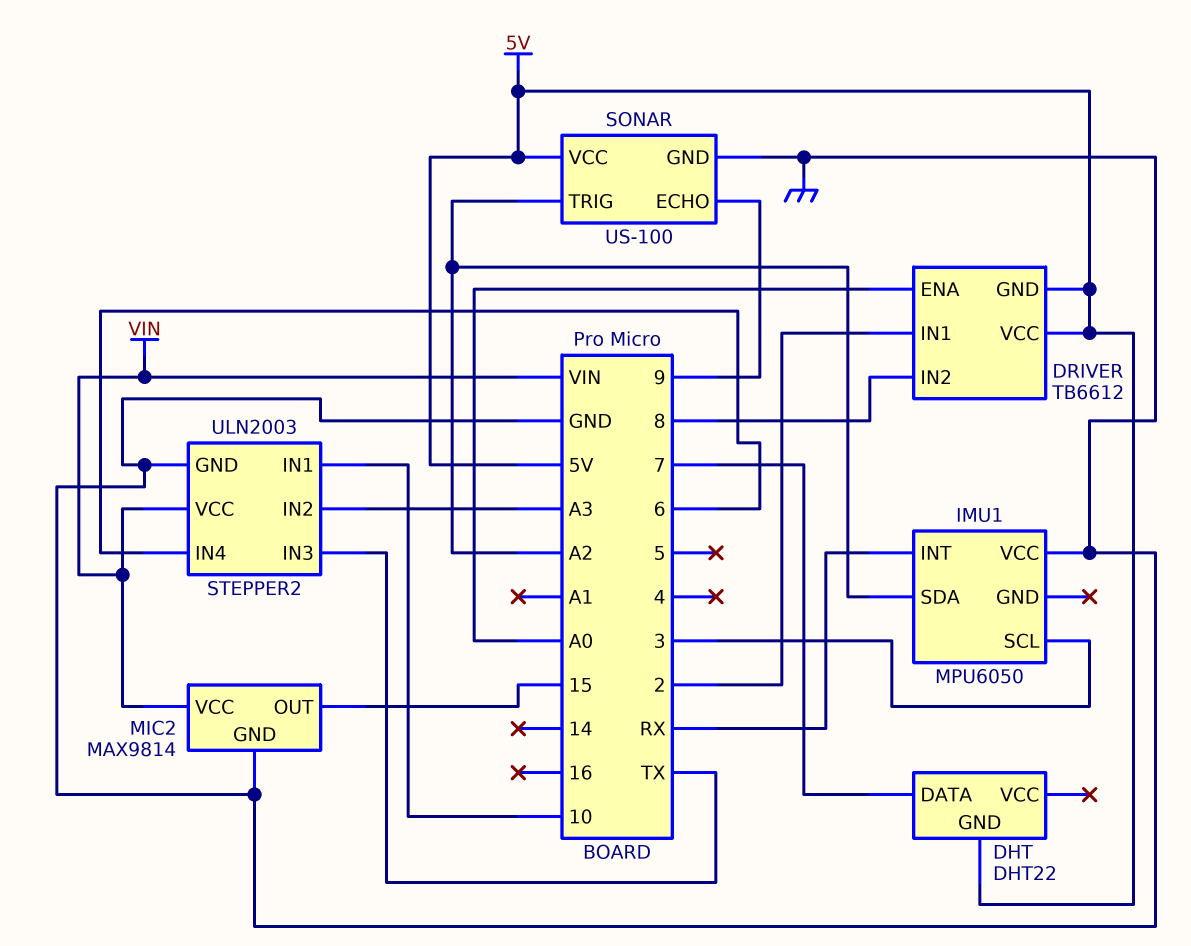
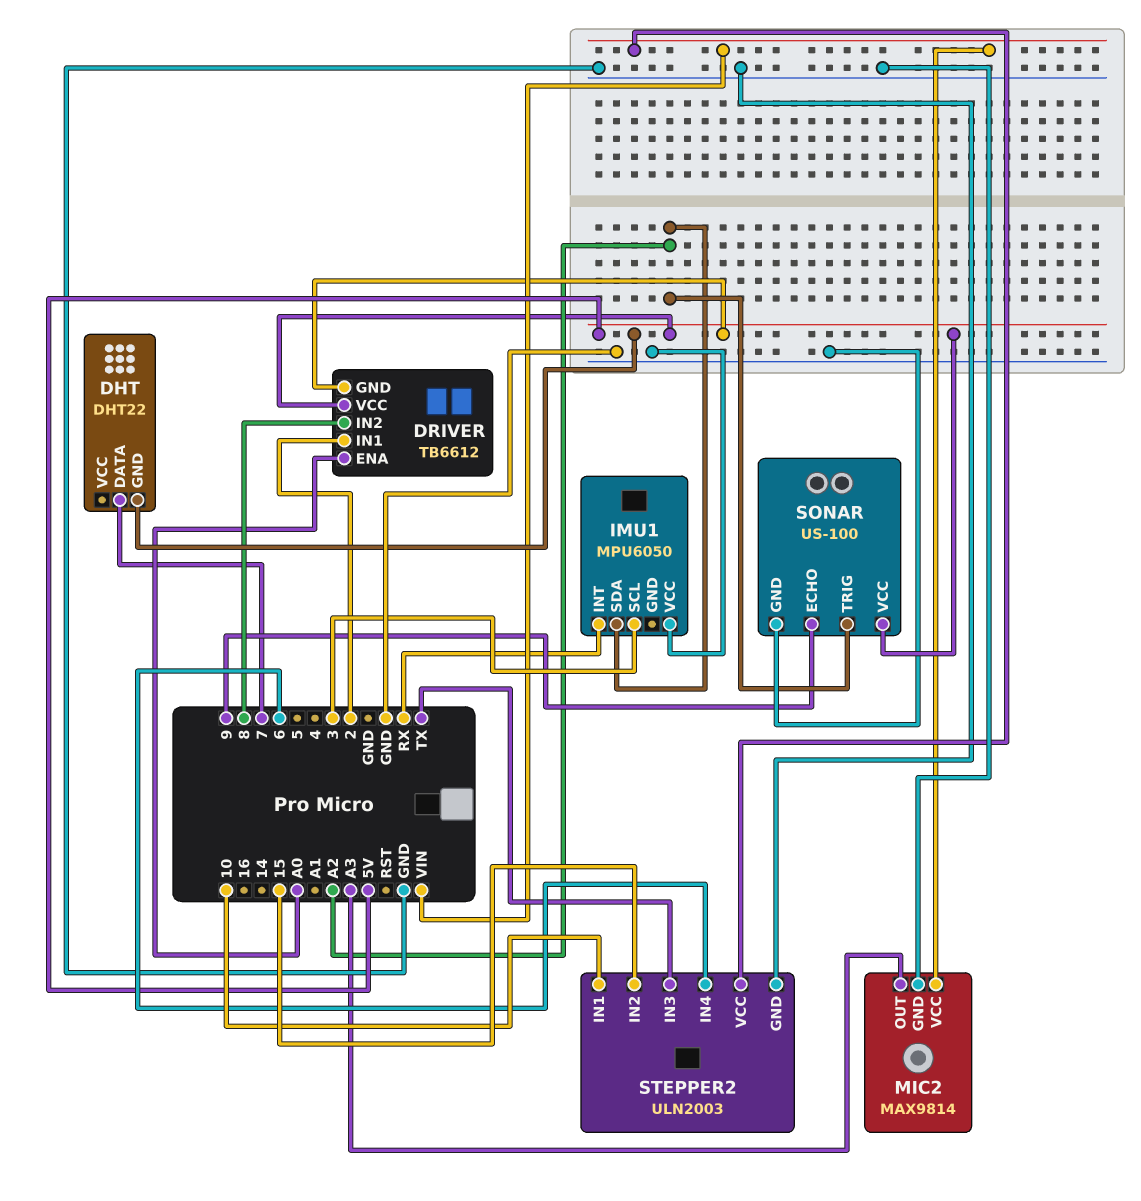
MIC2 pin OUT: 15 -> A3
STEPPER2 pin IN2: A3 -> 15

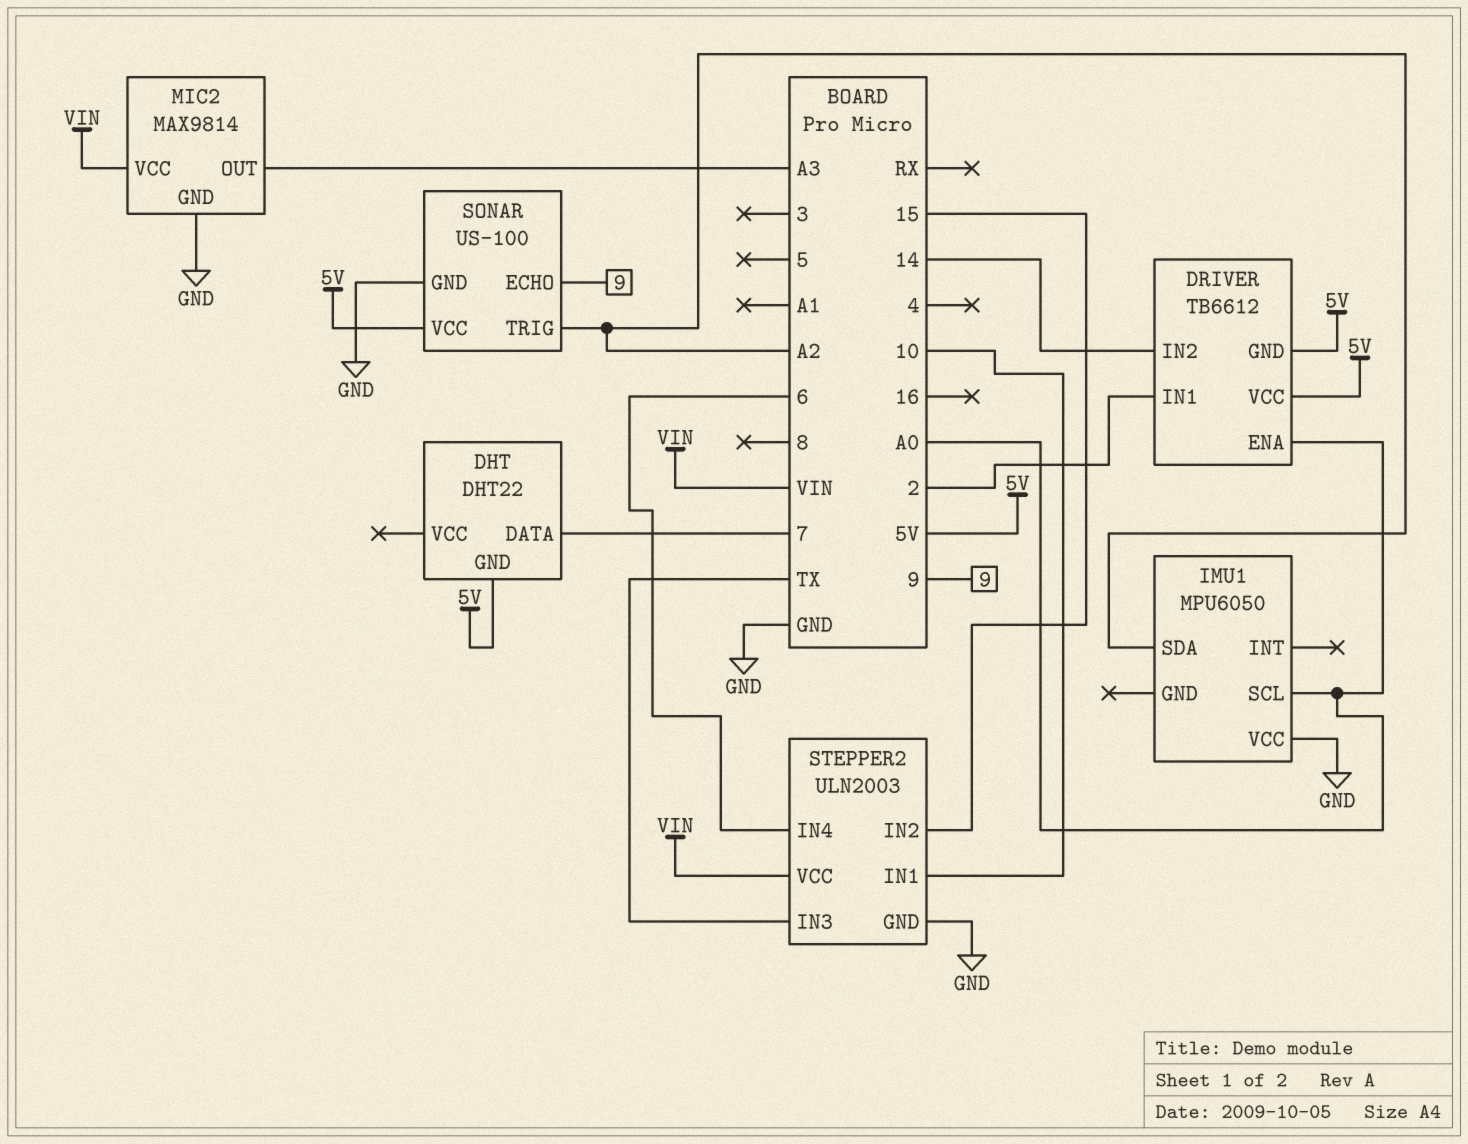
DRIVER pin IN2: 8 -> 14
IMU1 pin INT: RX -> none
IMU1 pin SCL: 3 -> A0

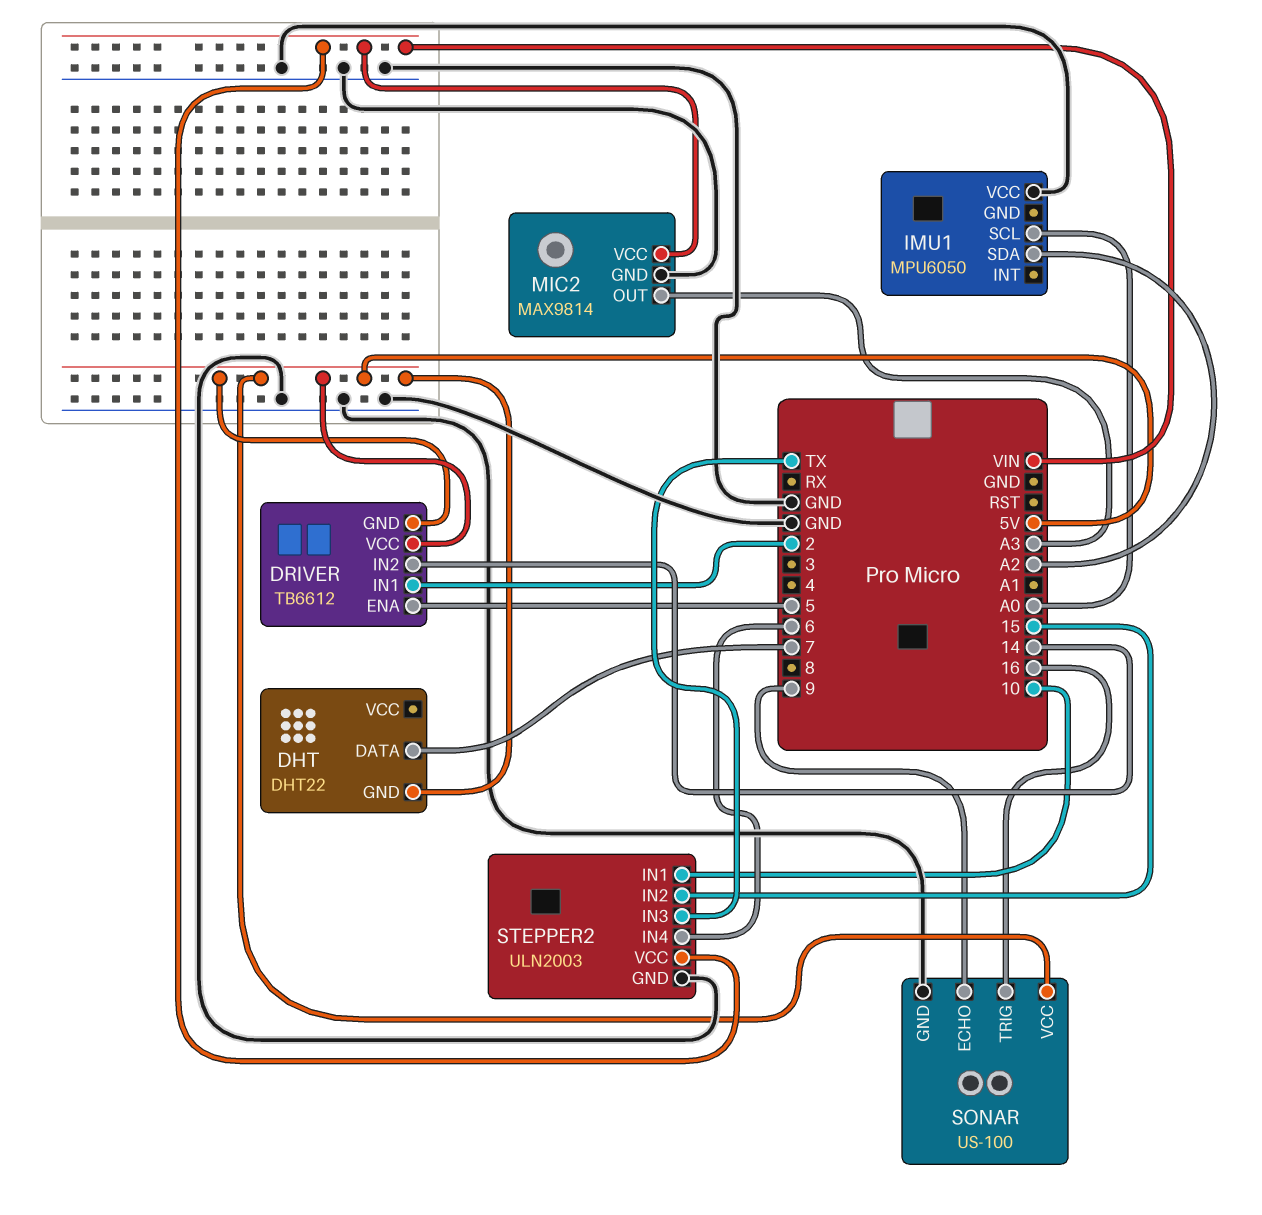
DRIVER pin ENA: A0 -> 5
SONAR pin TRIG: A2 -> 16

